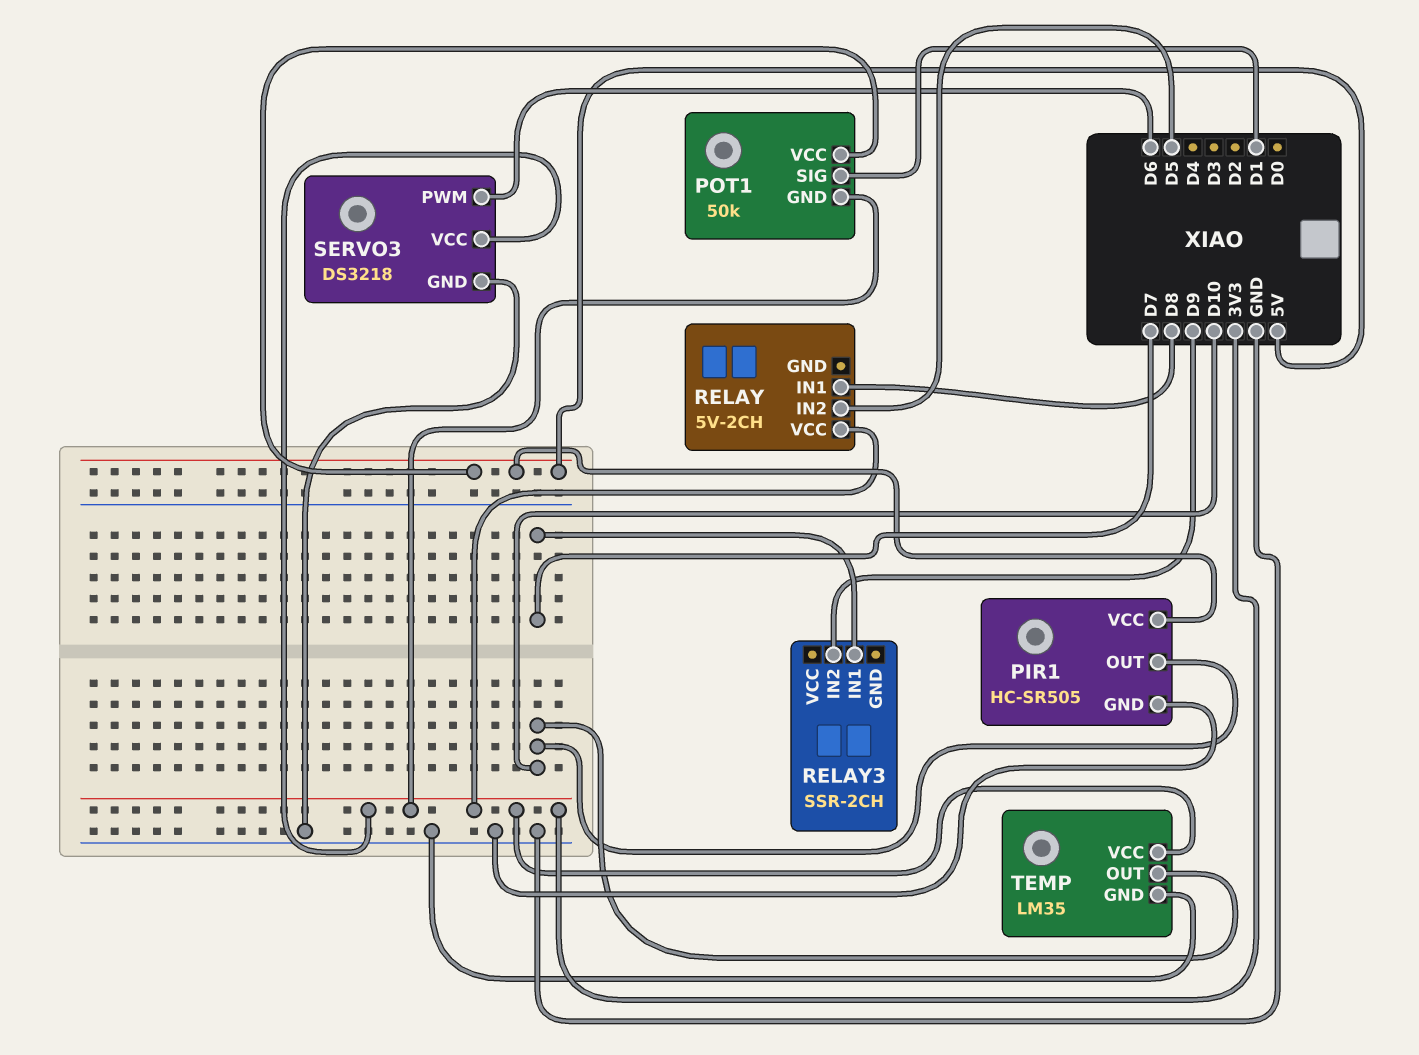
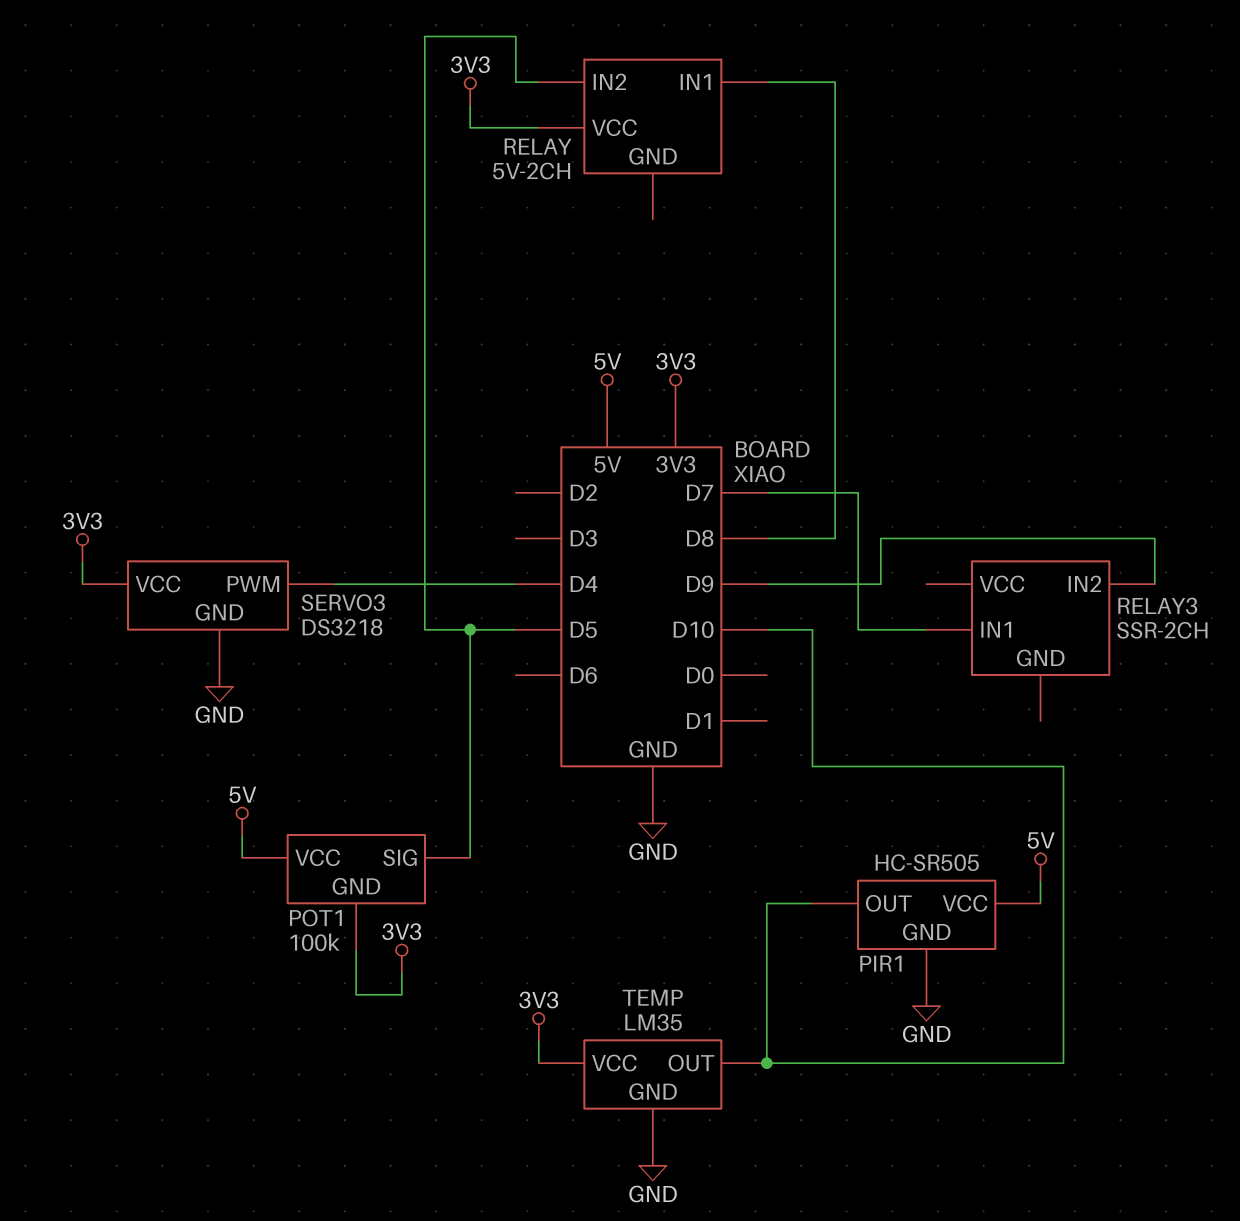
POT1: 50k -> 100k
POT1 pin SIG: D1 -> D5
SERVO3 pin PWM: D6 -> D4

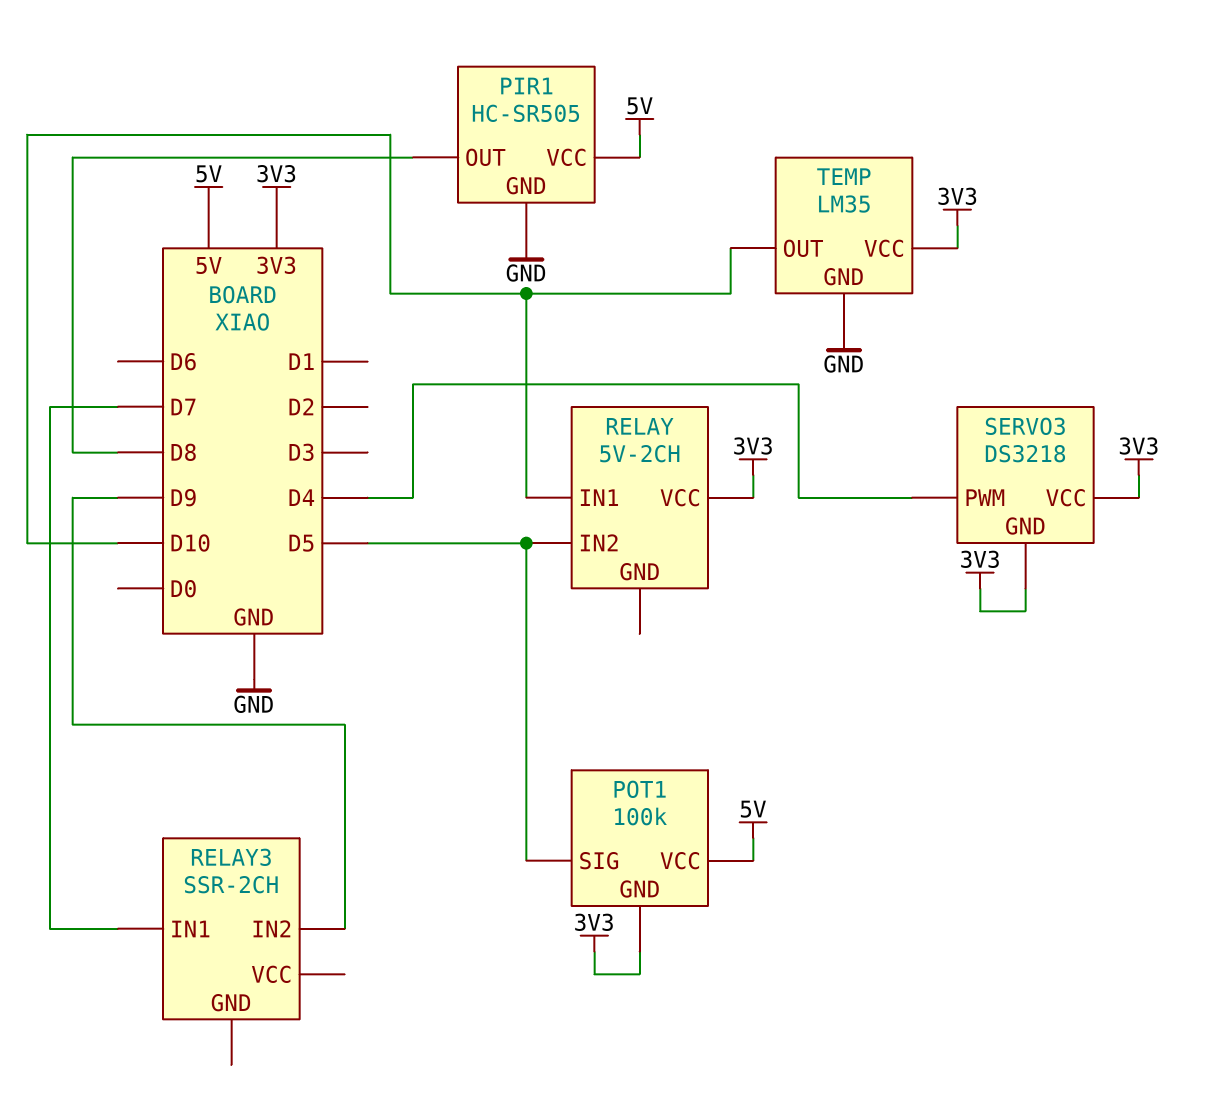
PIR1 pin OUT: D10 -> D8
RELAY pin IN1: D8 -> D10
SERVO3 pin GND: GND -> 3V3

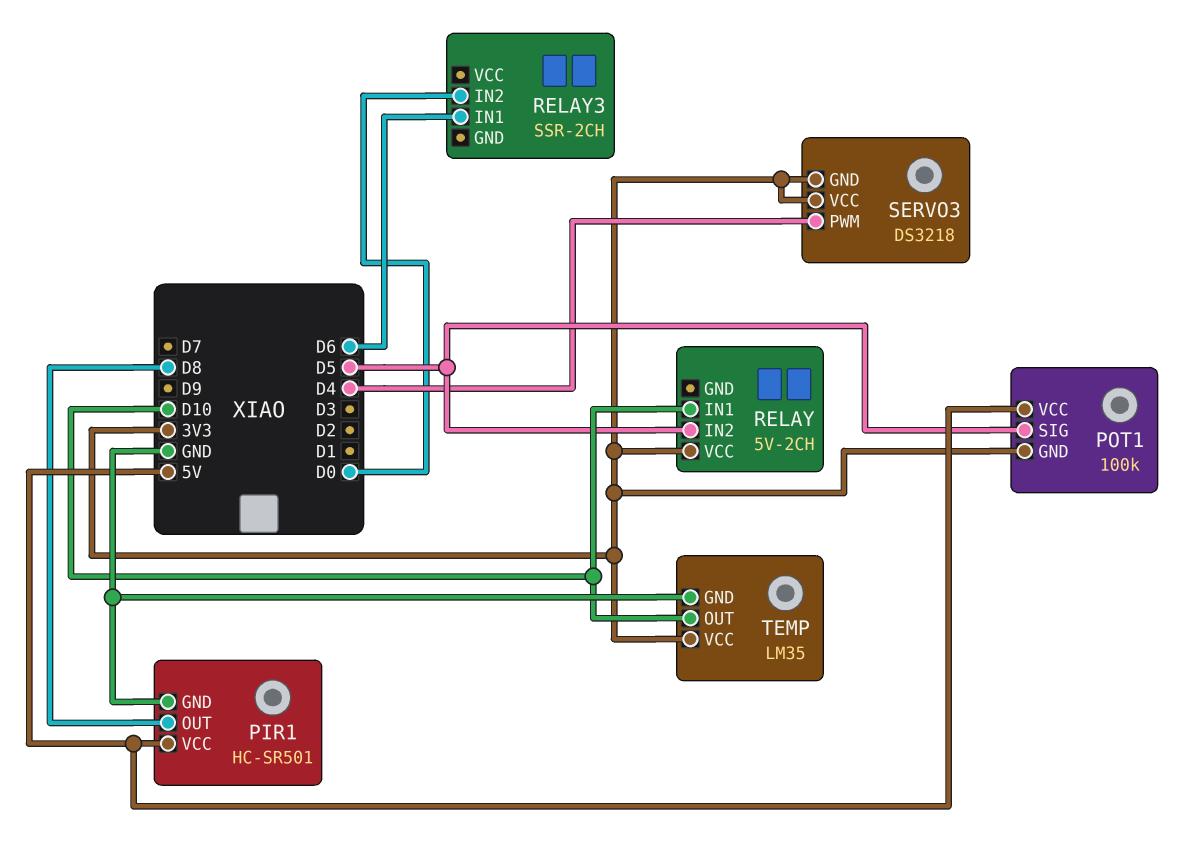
PIR1: HC-SR505 -> HC-SR501
RELAY3 pin IN1: D7 -> D6
RELAY3 pin IN2: D9 -> D0

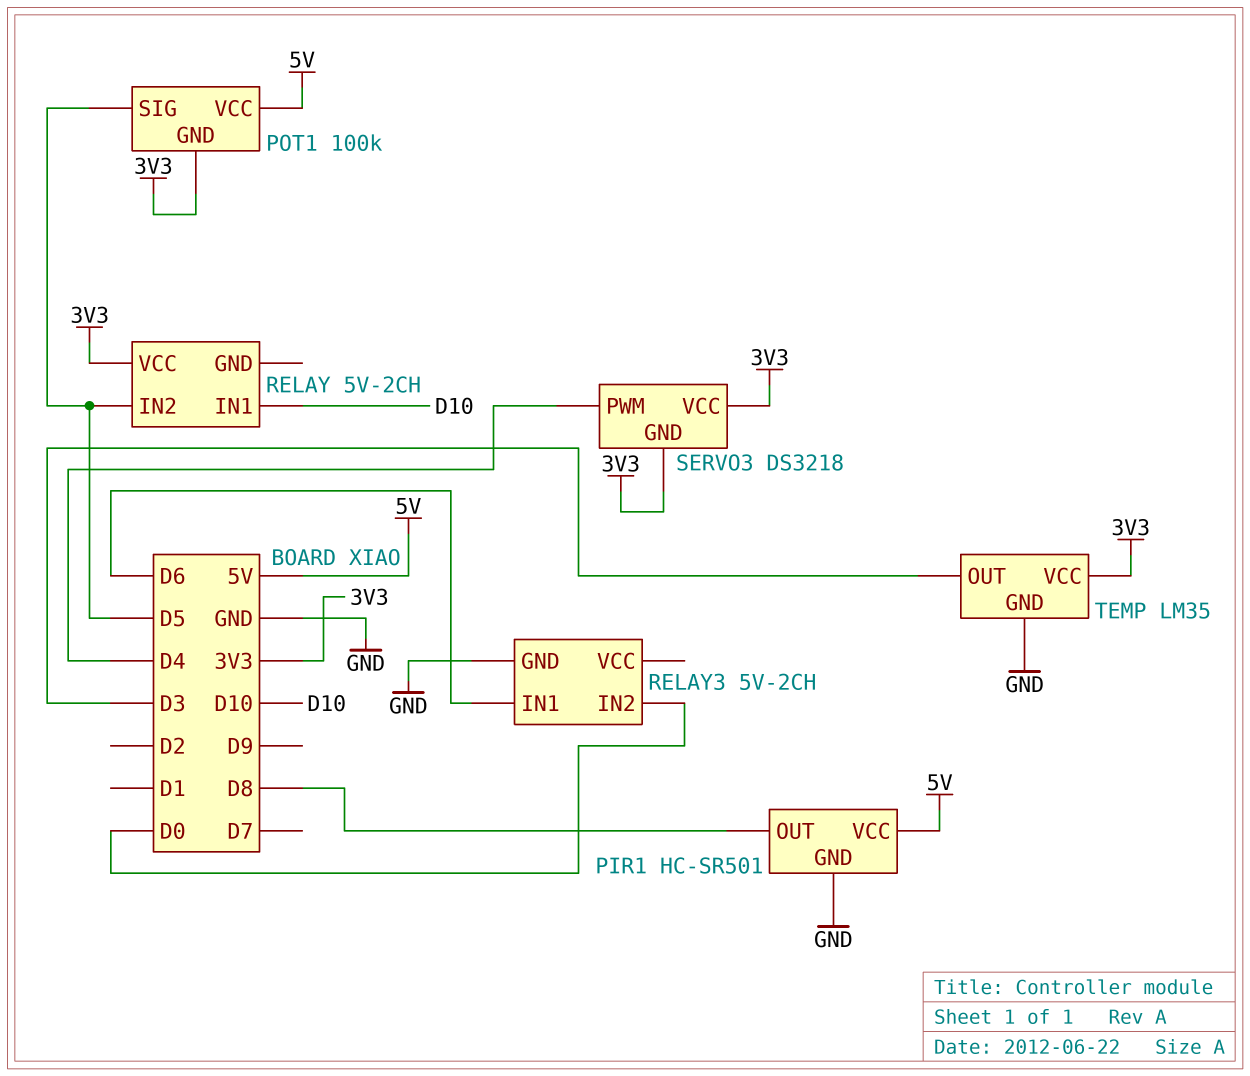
RELAY3: SSR-2CH -> 5V-2CH
RELAY3 pin GND: none -> GND
TEMP pin OUT: D10 -> D3

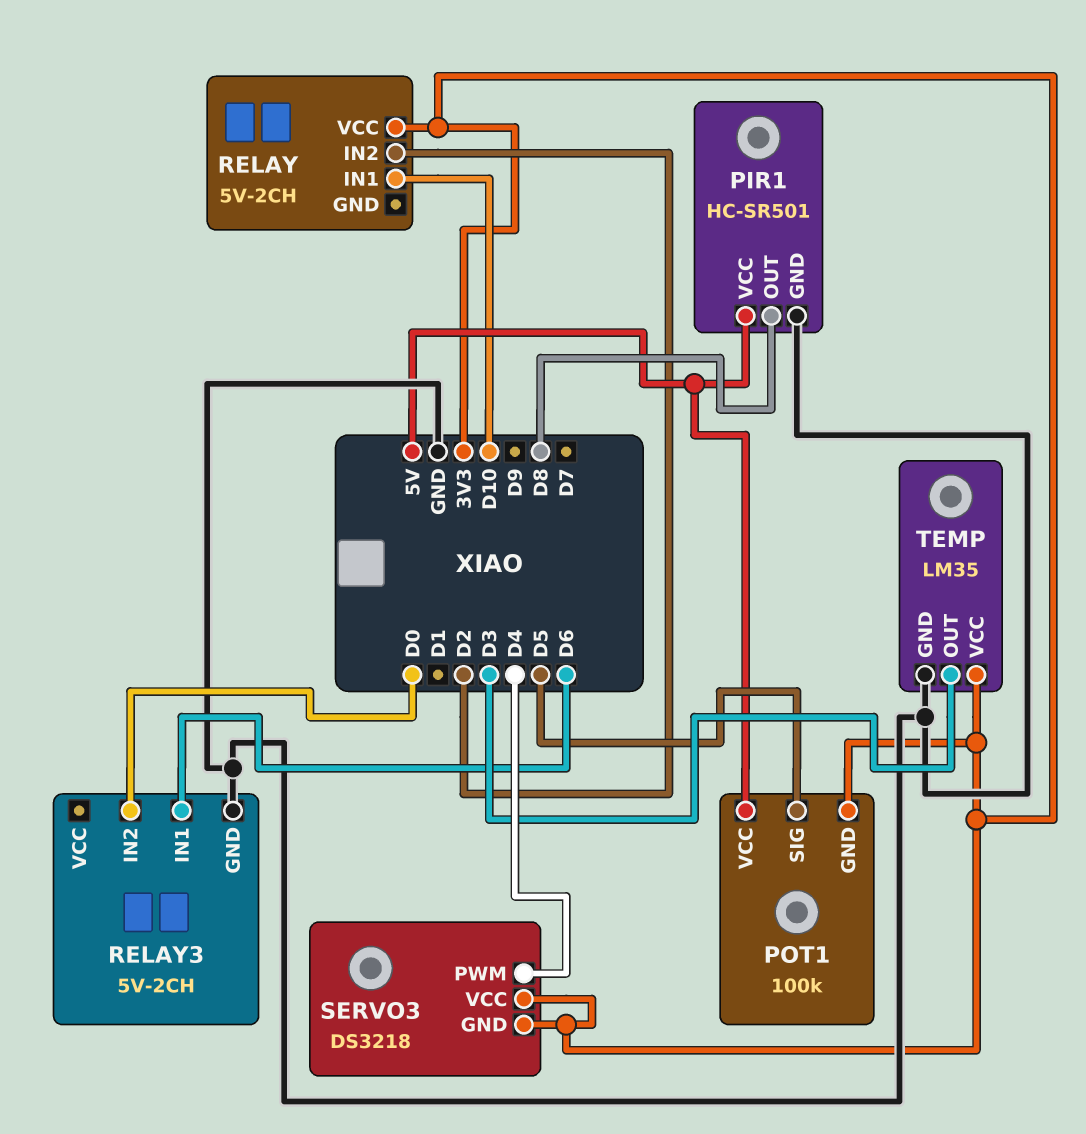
RELAY pin IN2: D5 -> D2

